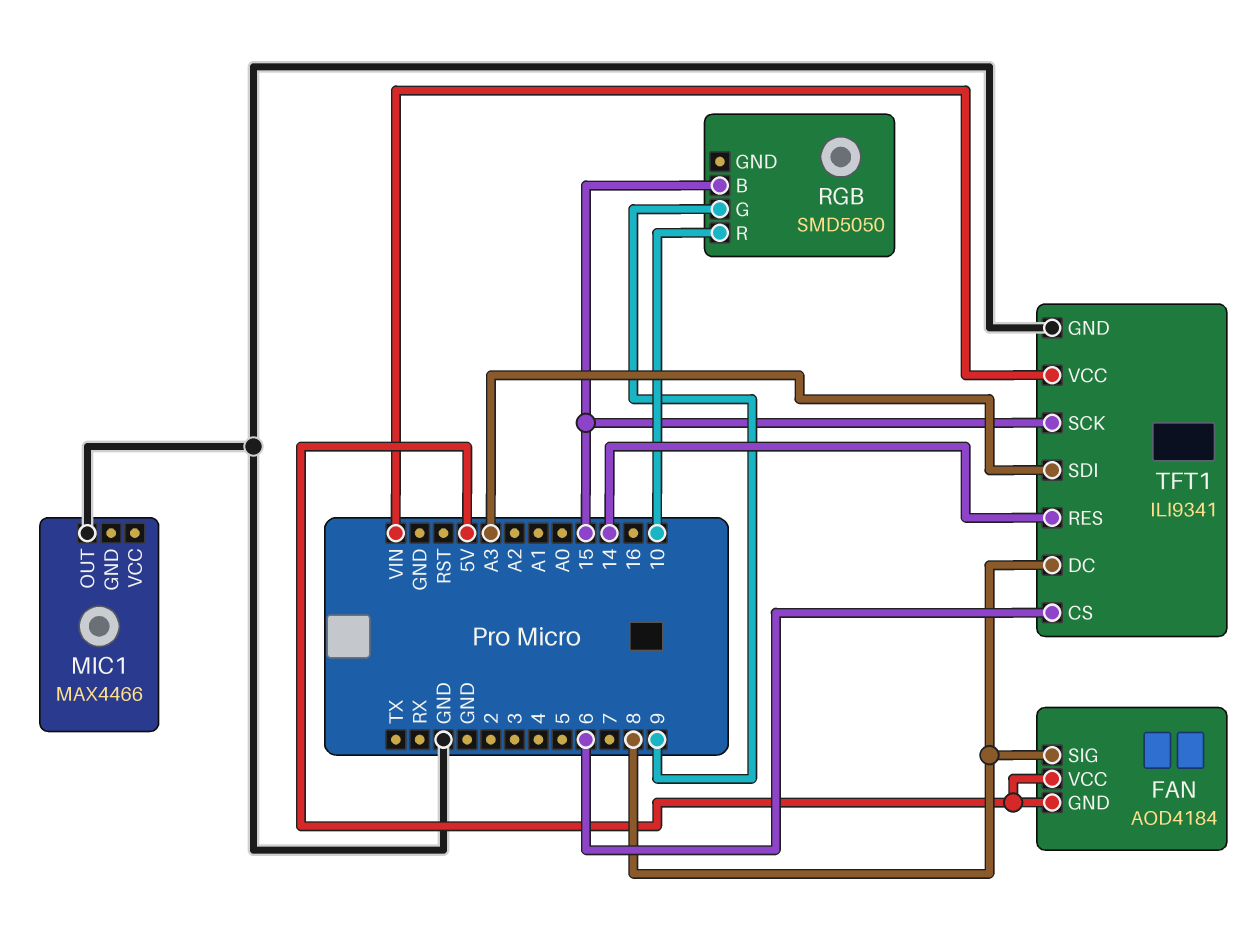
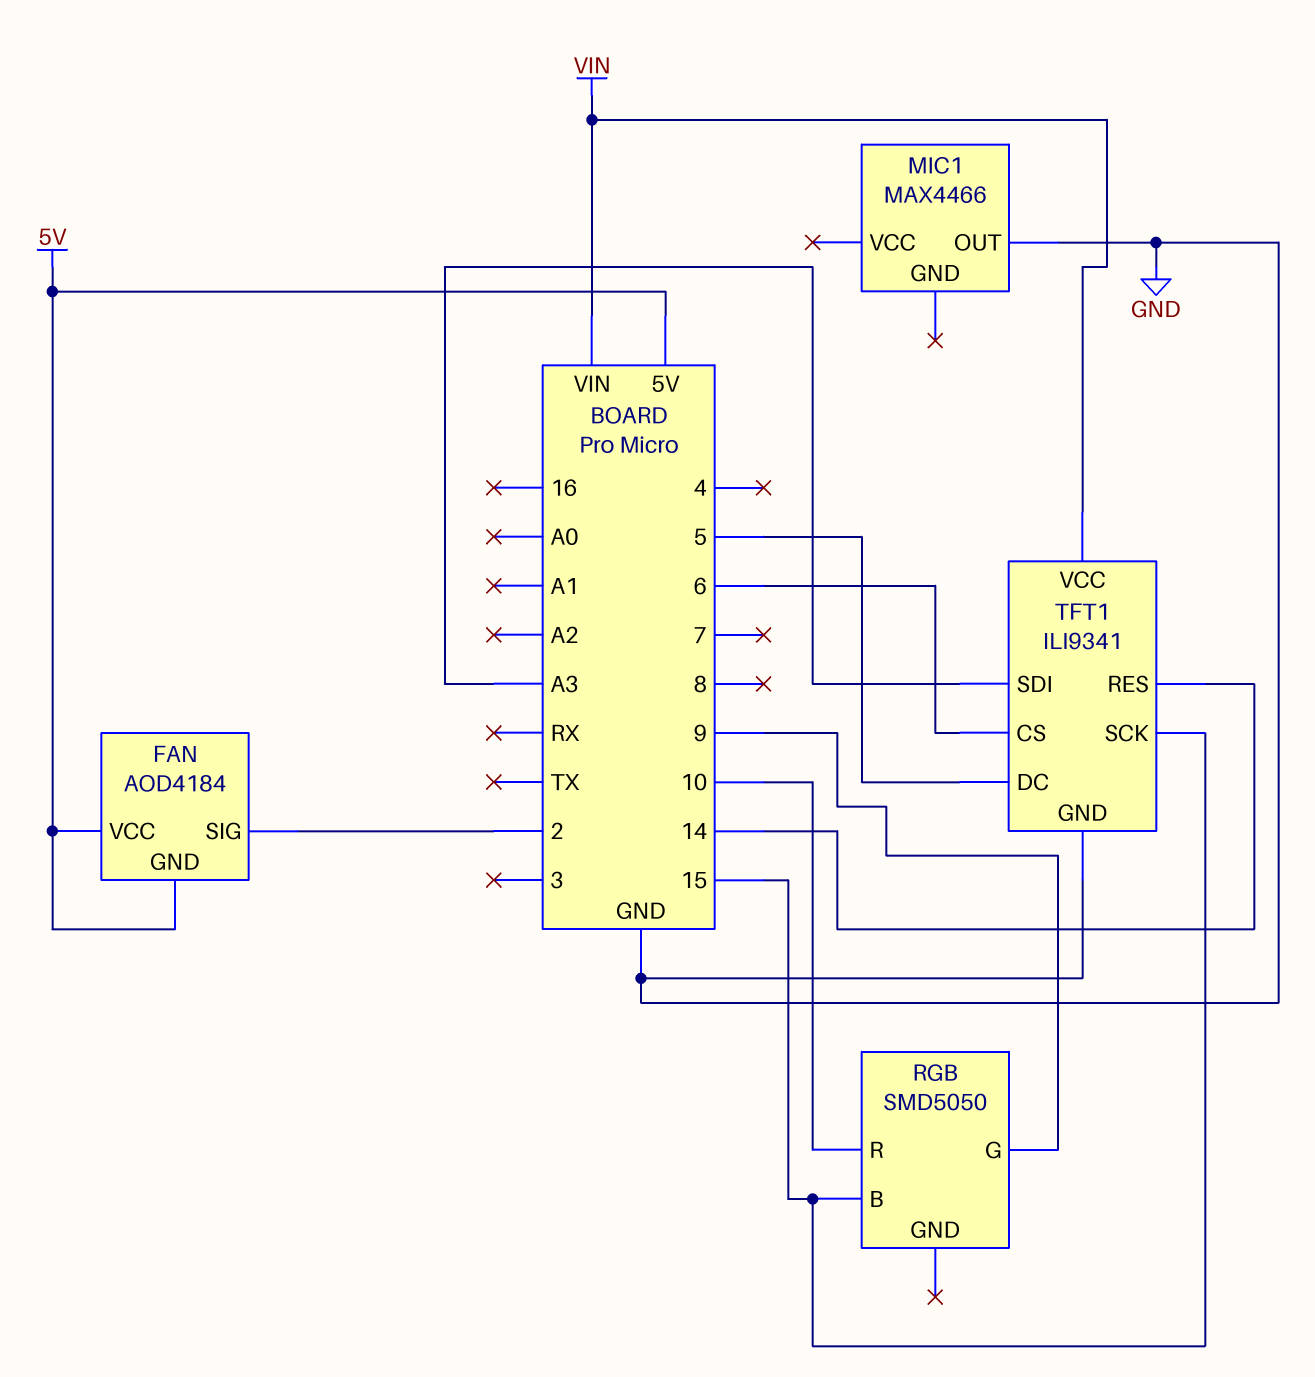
FAN pin SIG: 8 -> 2
TFT1 pin DC: 8 -> 5

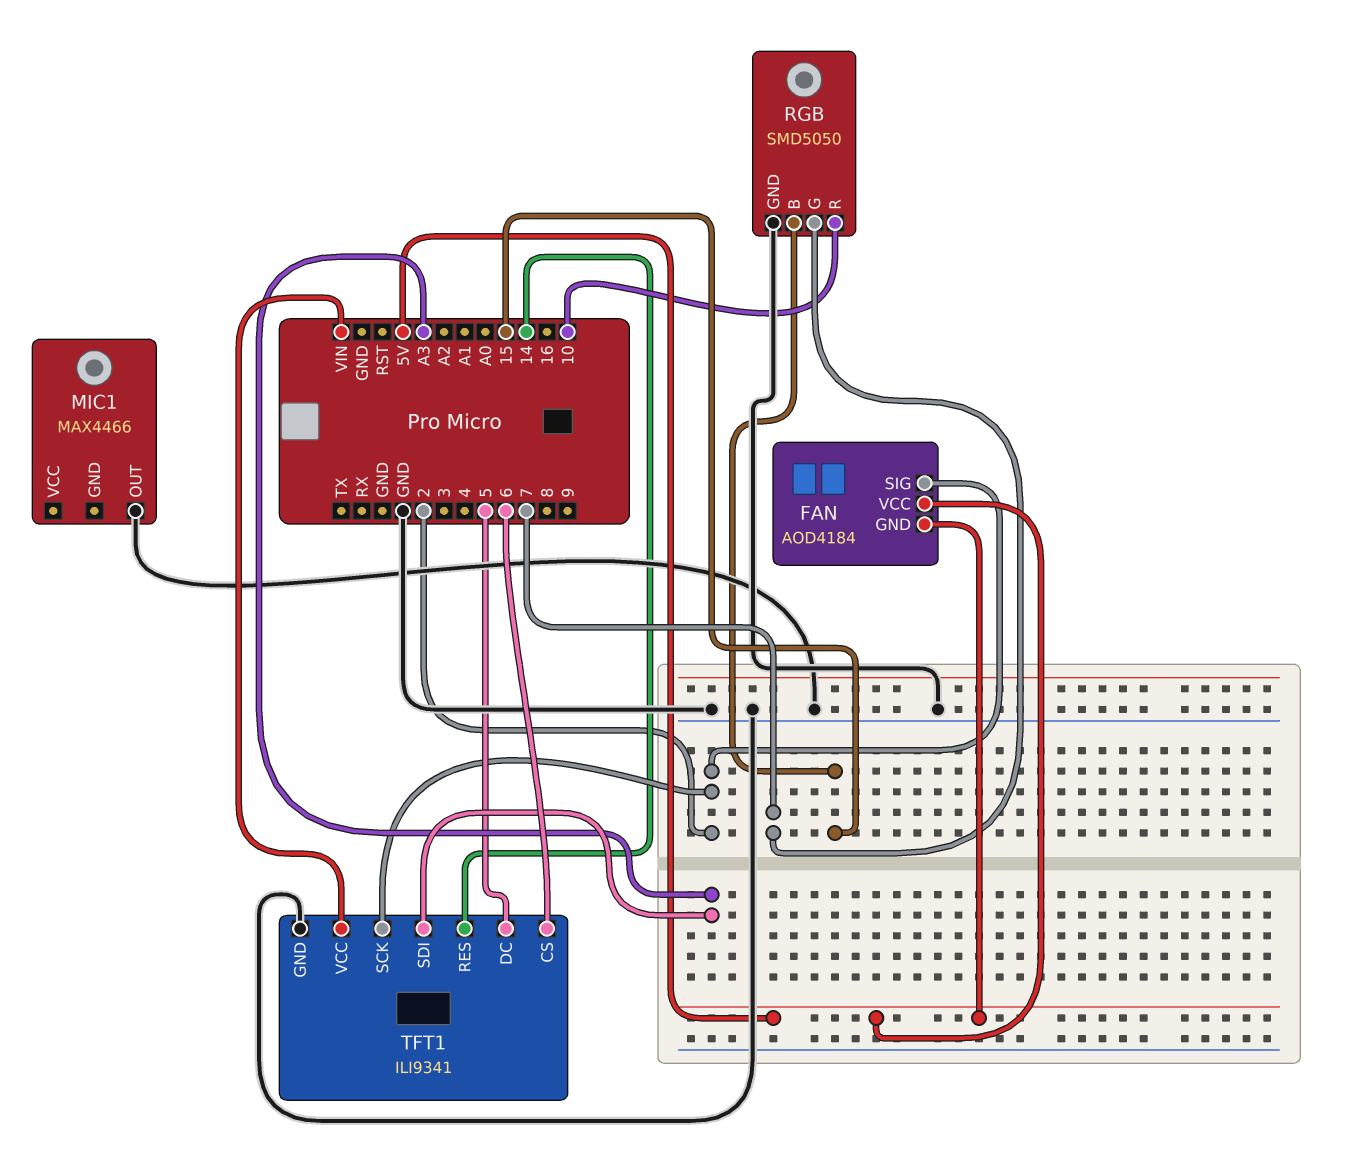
RGB pin G: 9 -> 7
RGB pin GND: none -> GND
TFT1 pin SCK: 15 -> 2

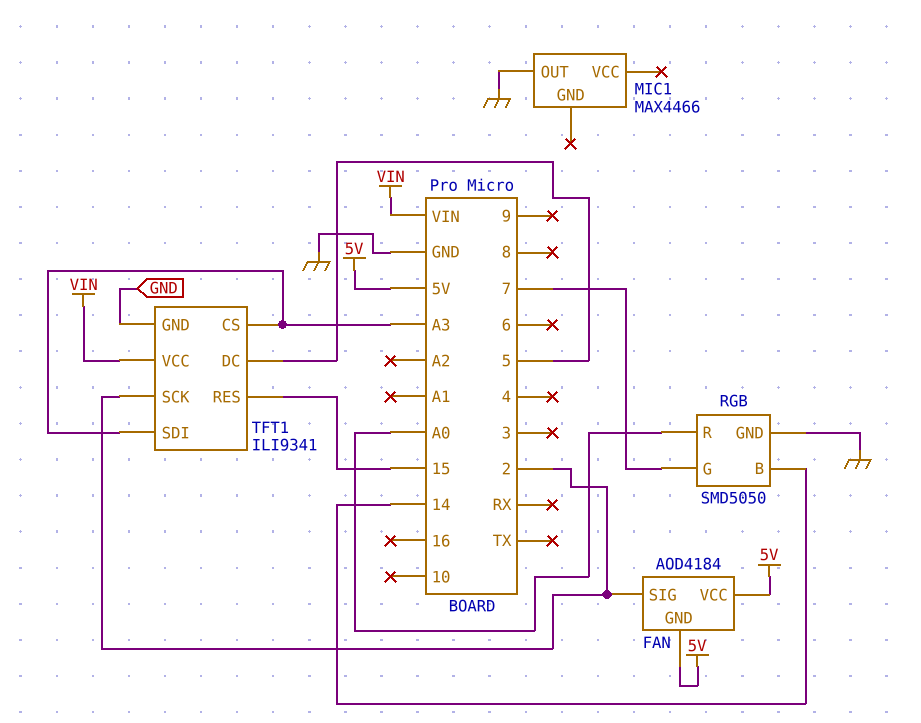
RGB pin B: 15 -> 14
RGB pin R: 10 -> A0
TFT1 pin CS: 6 -> A3
TFT1 pin RES: 14 -> 15

